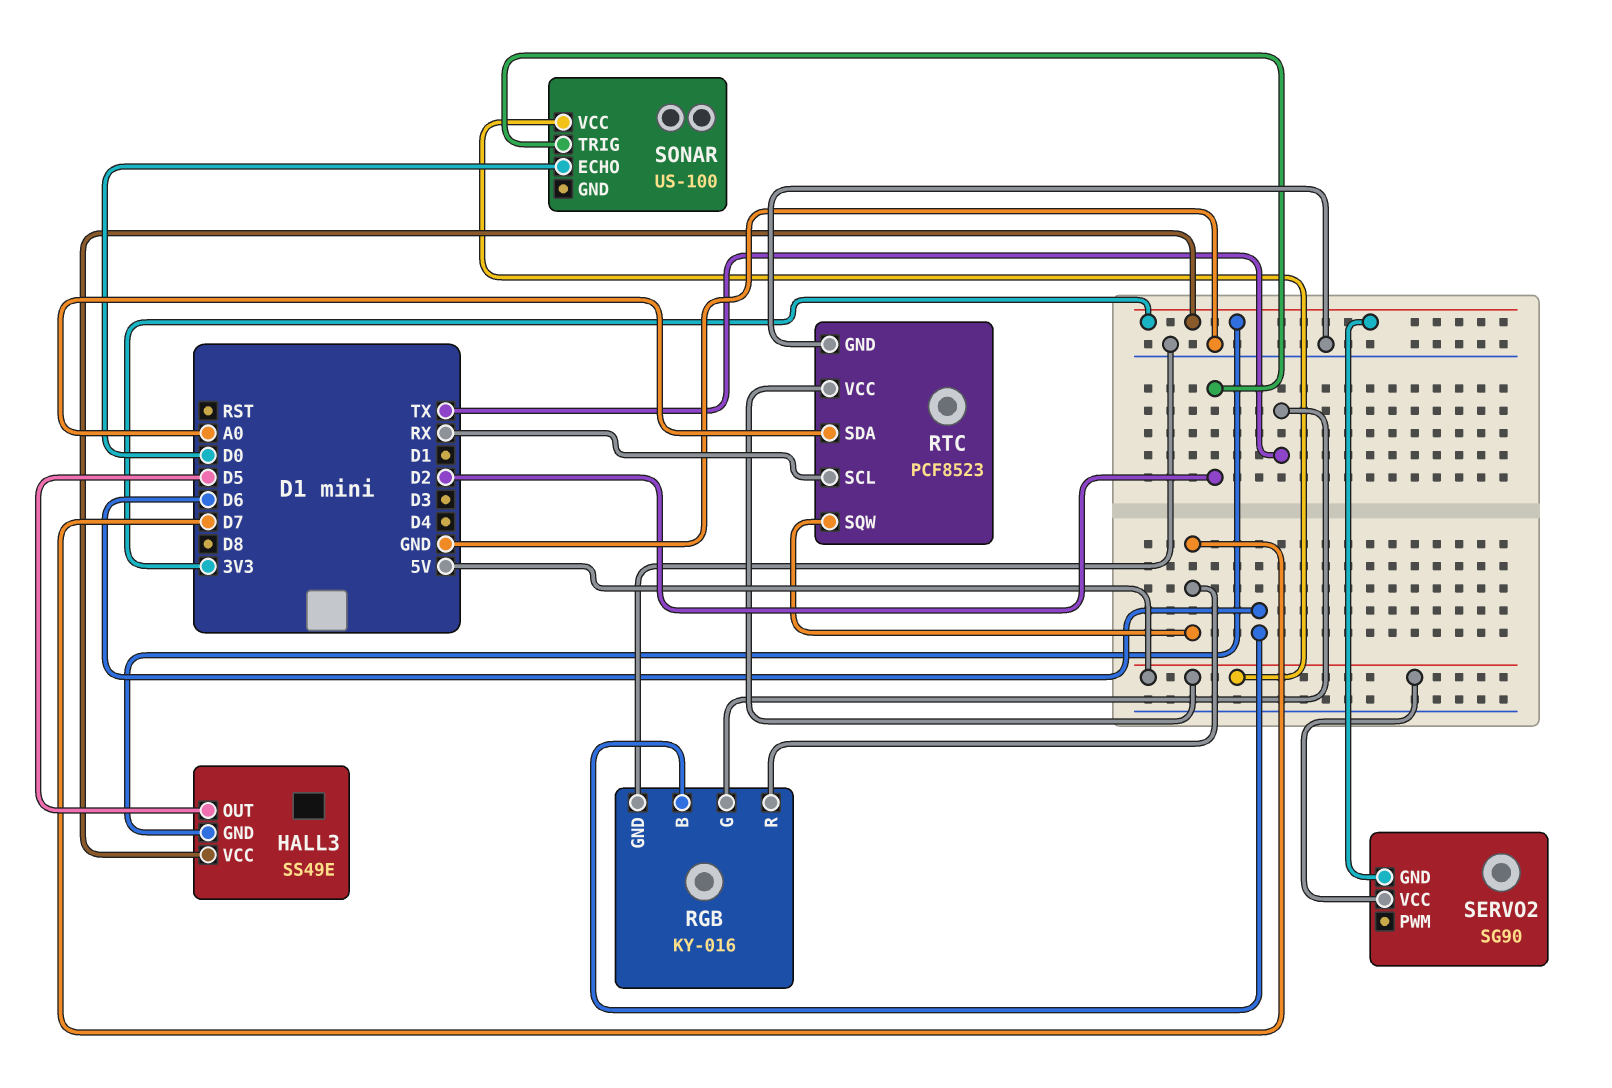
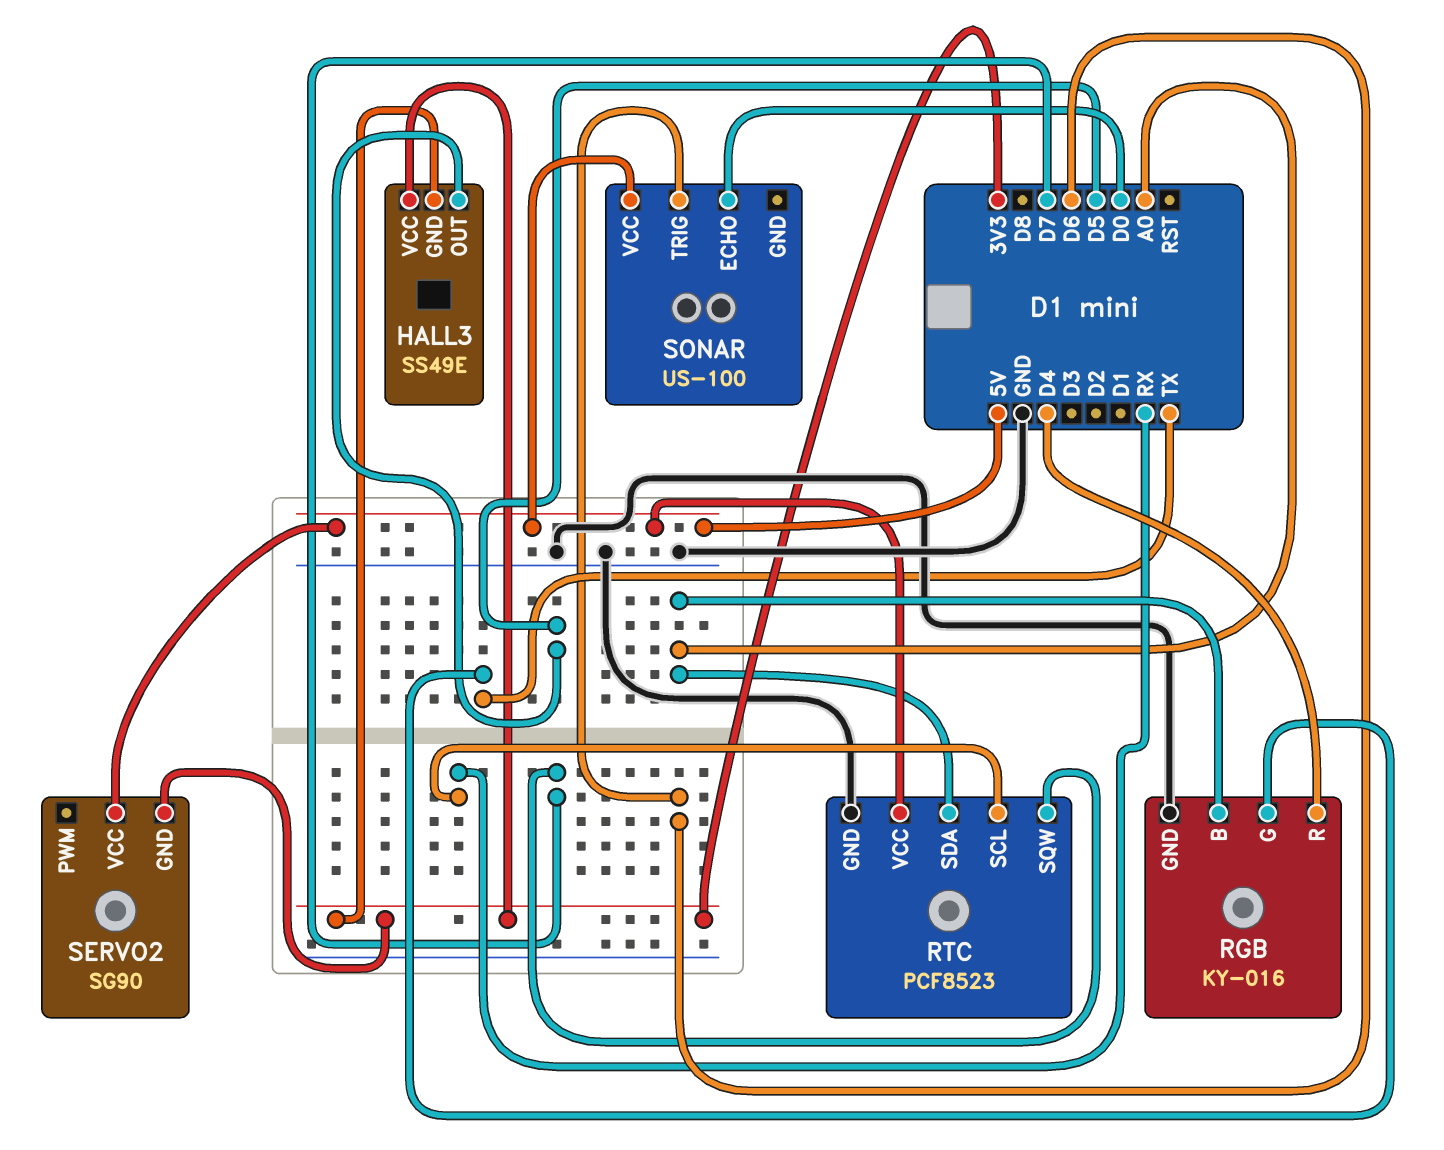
RGB pin B: D6 -> A0
RGB pin R: D7 -> D4
SONAR pin TRIG: D2 -> D6

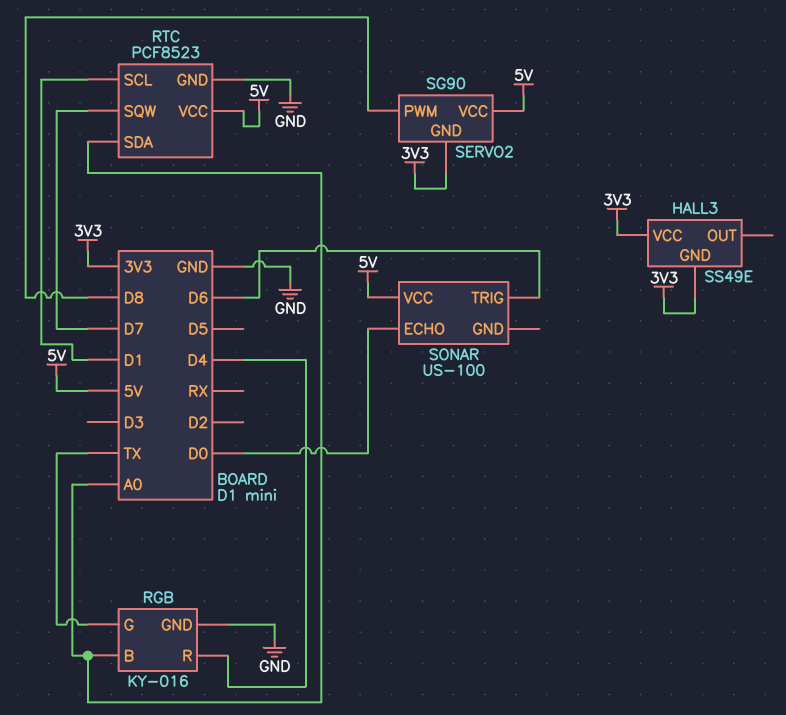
HALL3 pin OUT: D5 -> none
RTC pin SCL: RX -> D1
SERVO2 pin PWM: none -> D8

